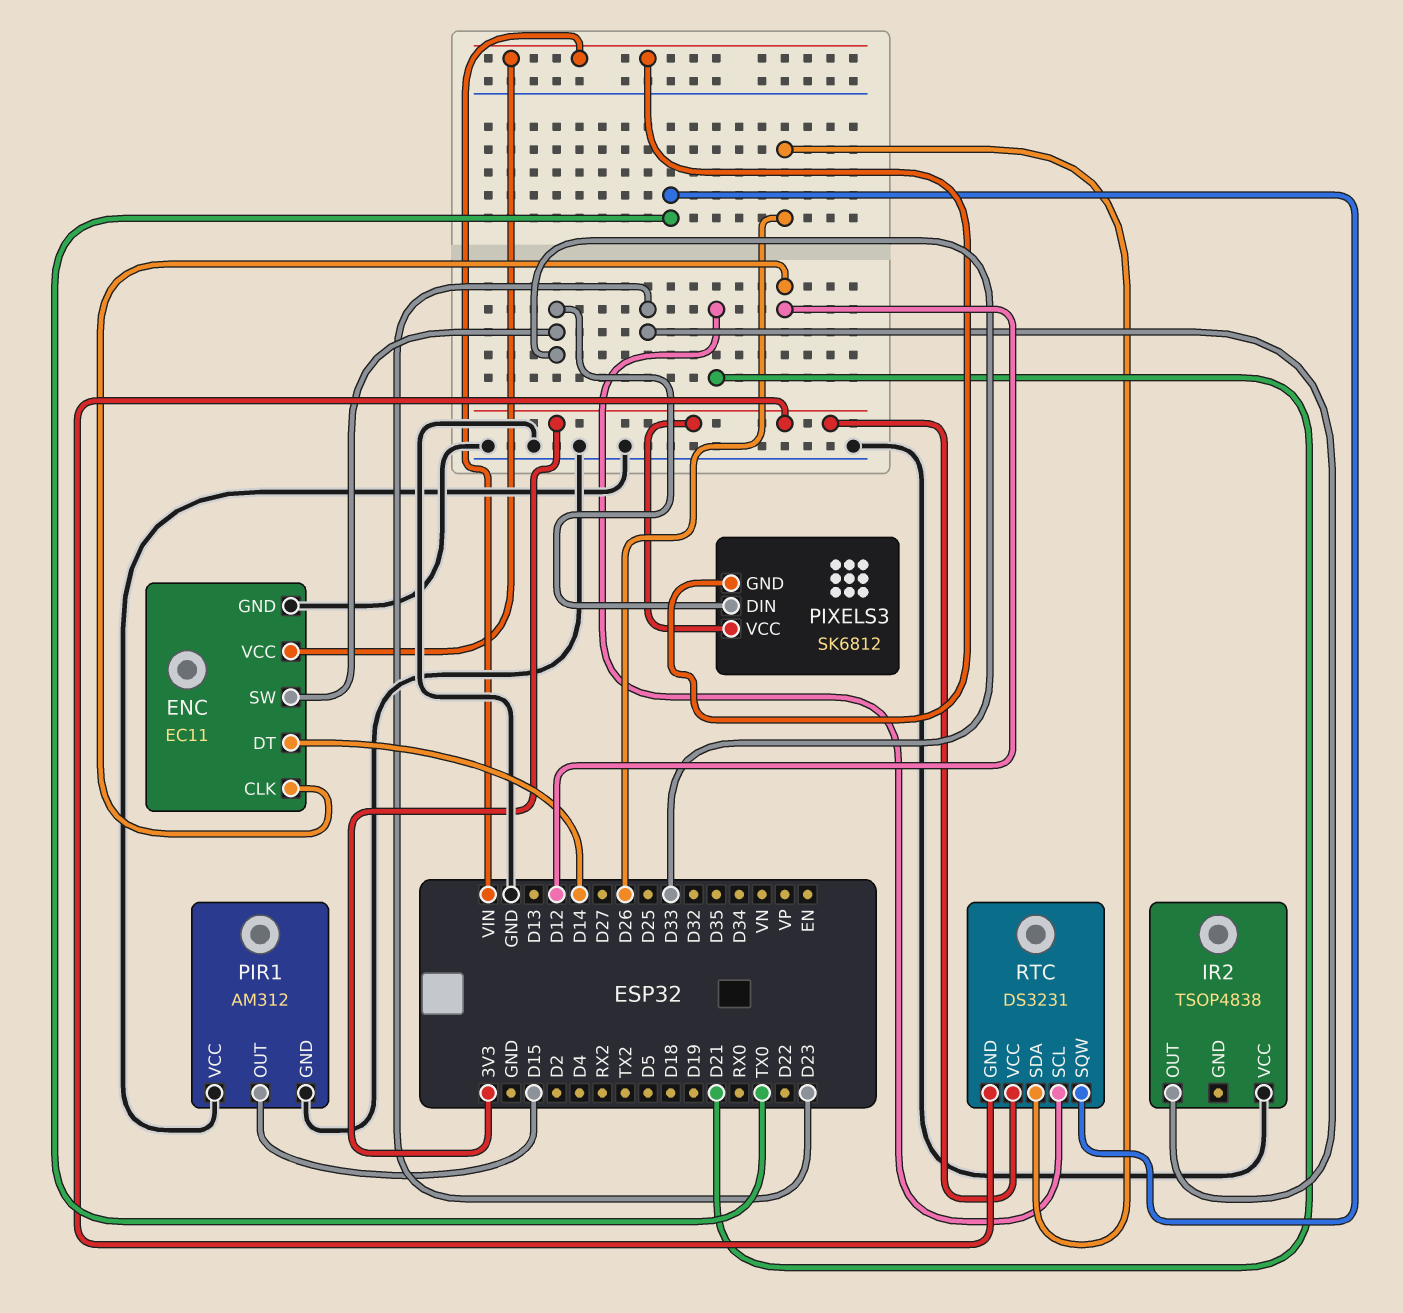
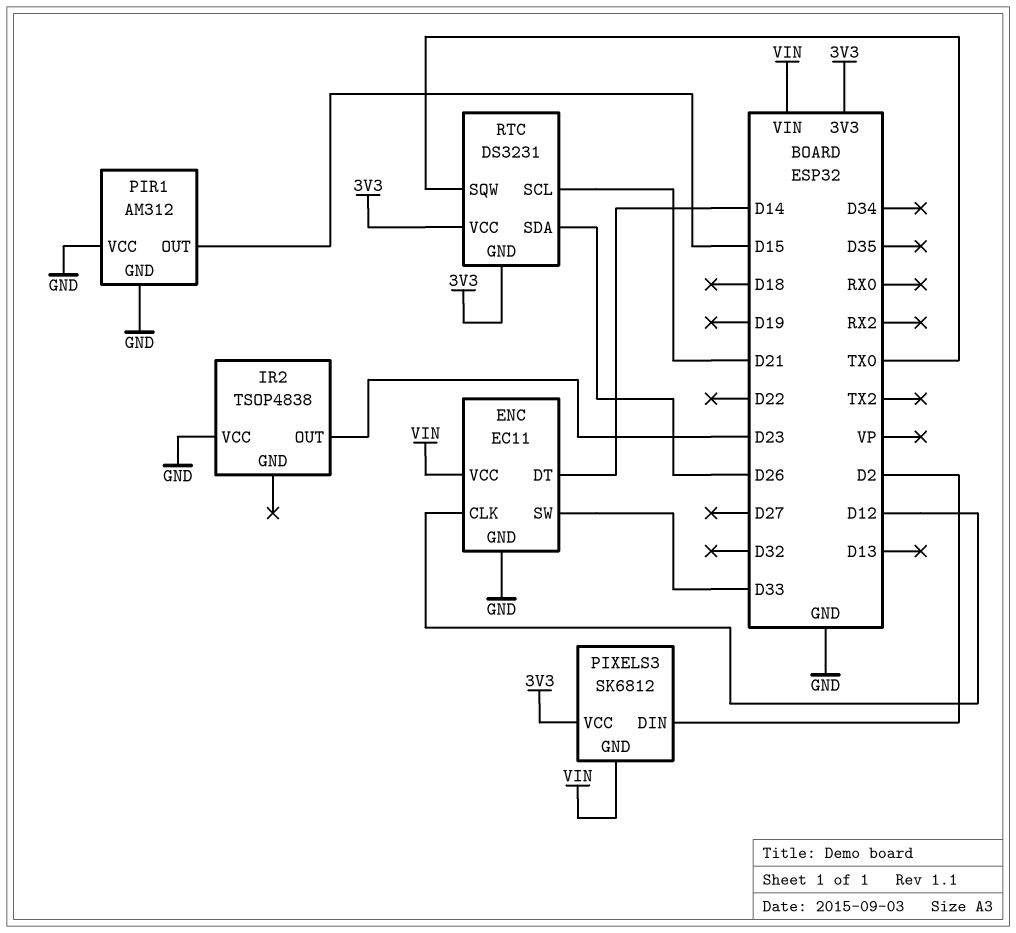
PIXELS3 pin DIN: D33 -> D2

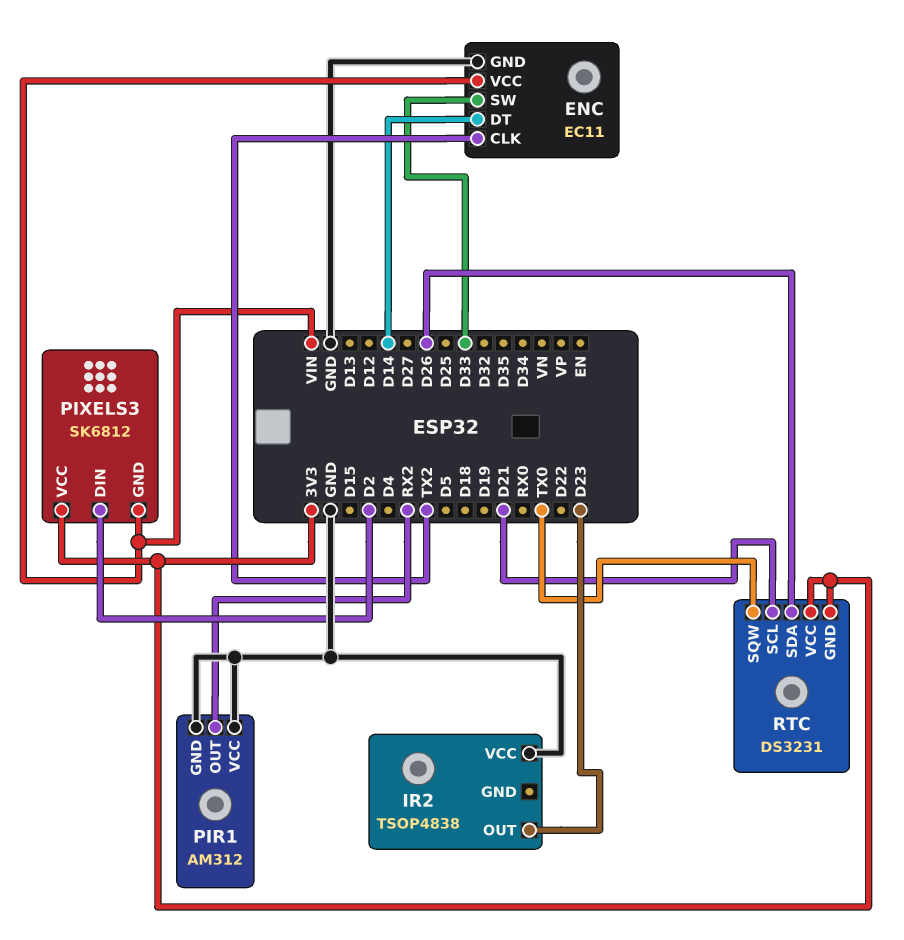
ENC pin CLK: D12 -> TX2
PIR1 pin OUT: D15 -> RX2

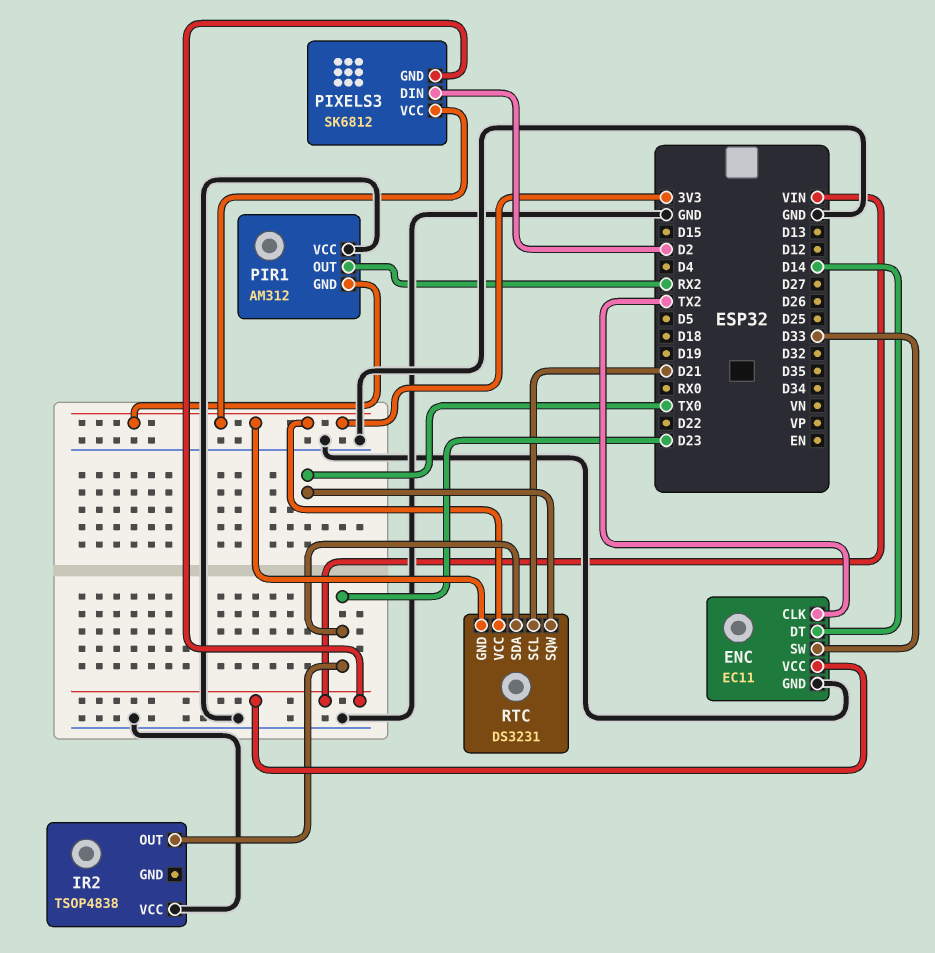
PIR1 pin GND: GND -> 3V3
RTC pin SDA: D26 -> D23

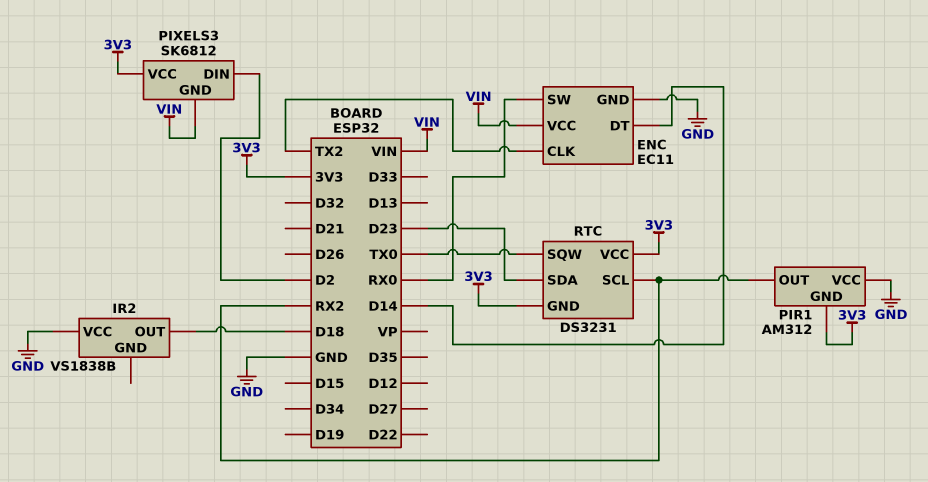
ENC pin SW: D33 -> RX0
IR2: TSOP4838 -> VS1838B
IR2 pin OUT: D23 -> D18
RTC pin SCL: D21 -> RX2

